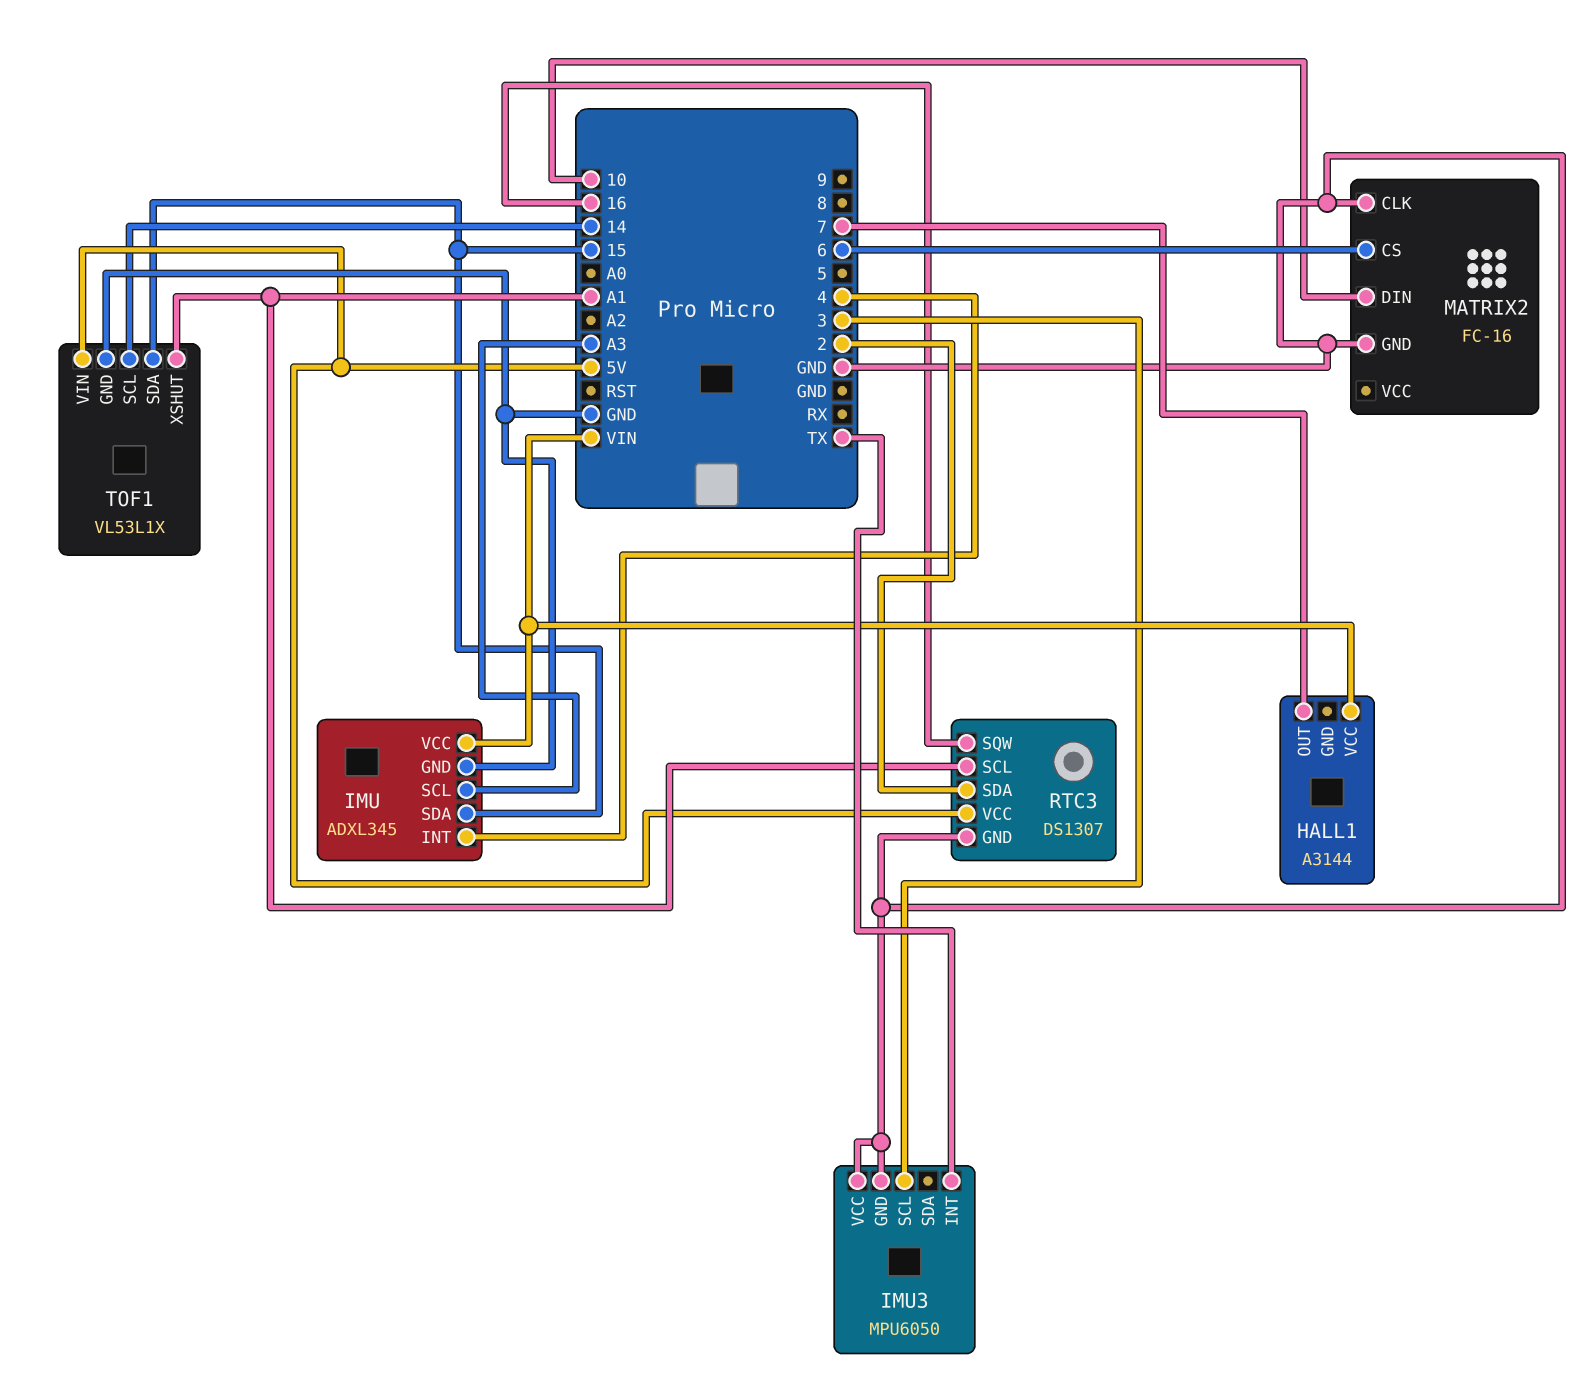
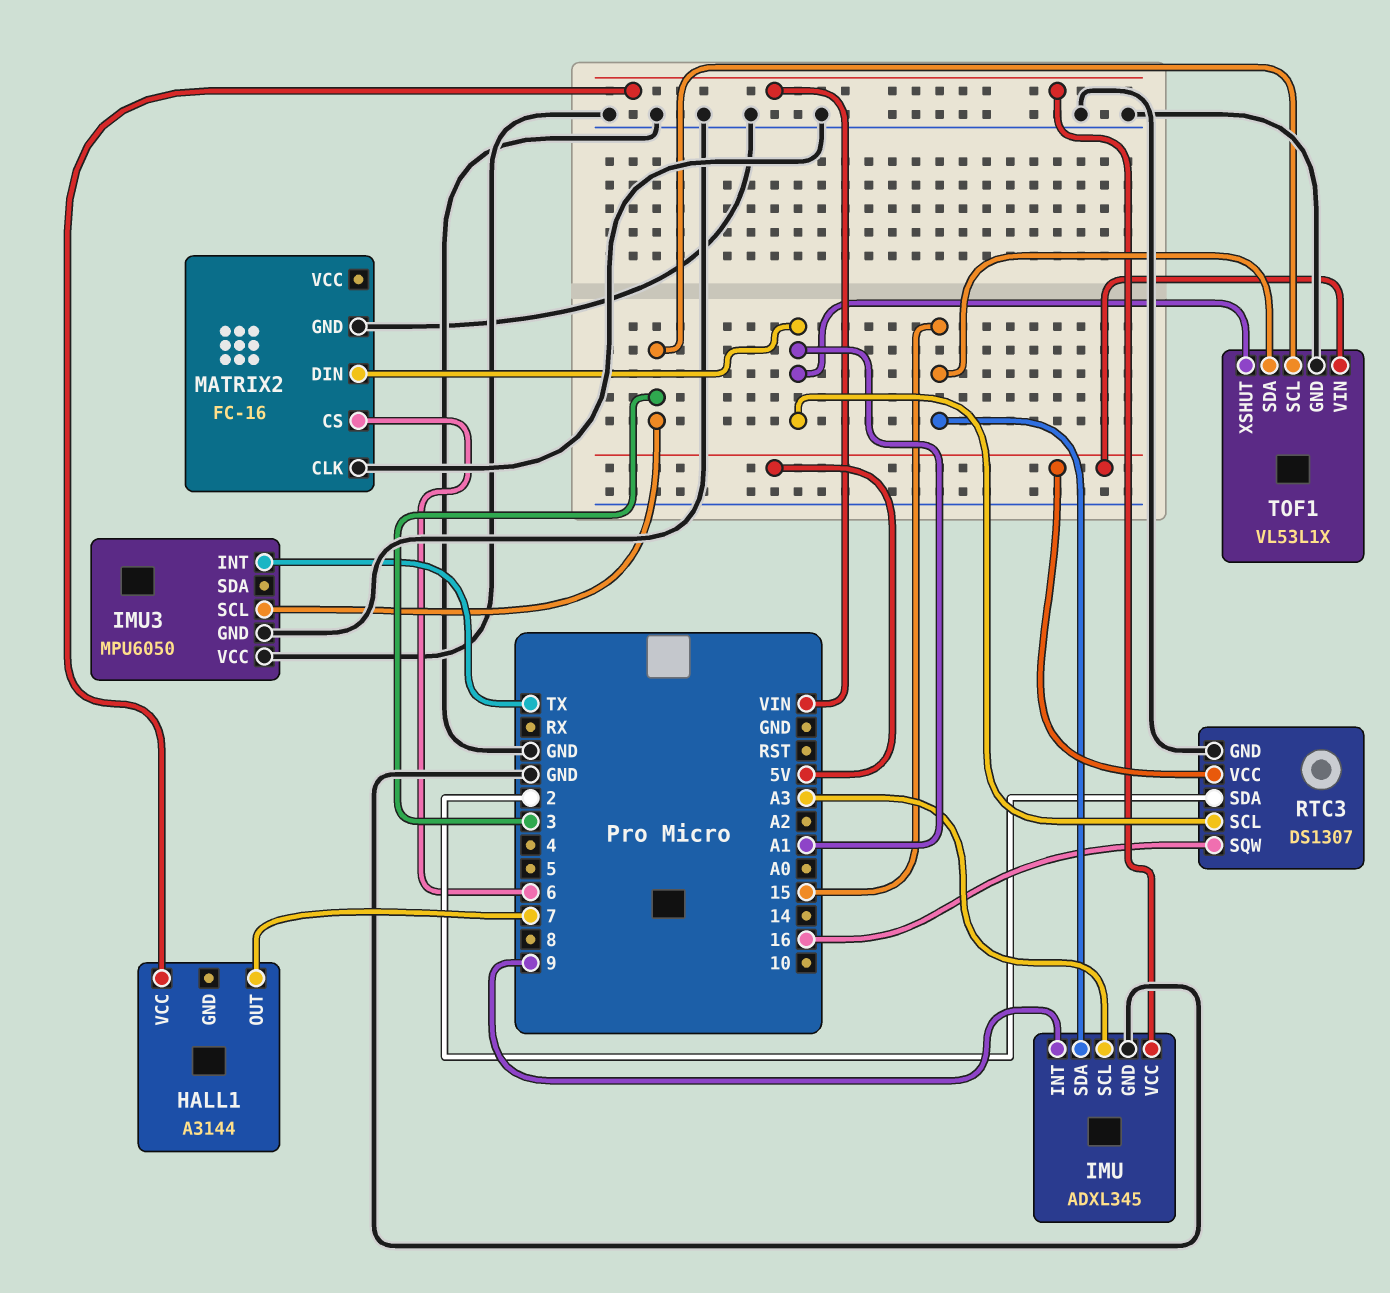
IMU pin INT: 4 -> 9
MATRIX2 pin DIN: 10 -> A1
TOF1 pin SCL: 14 -> 3

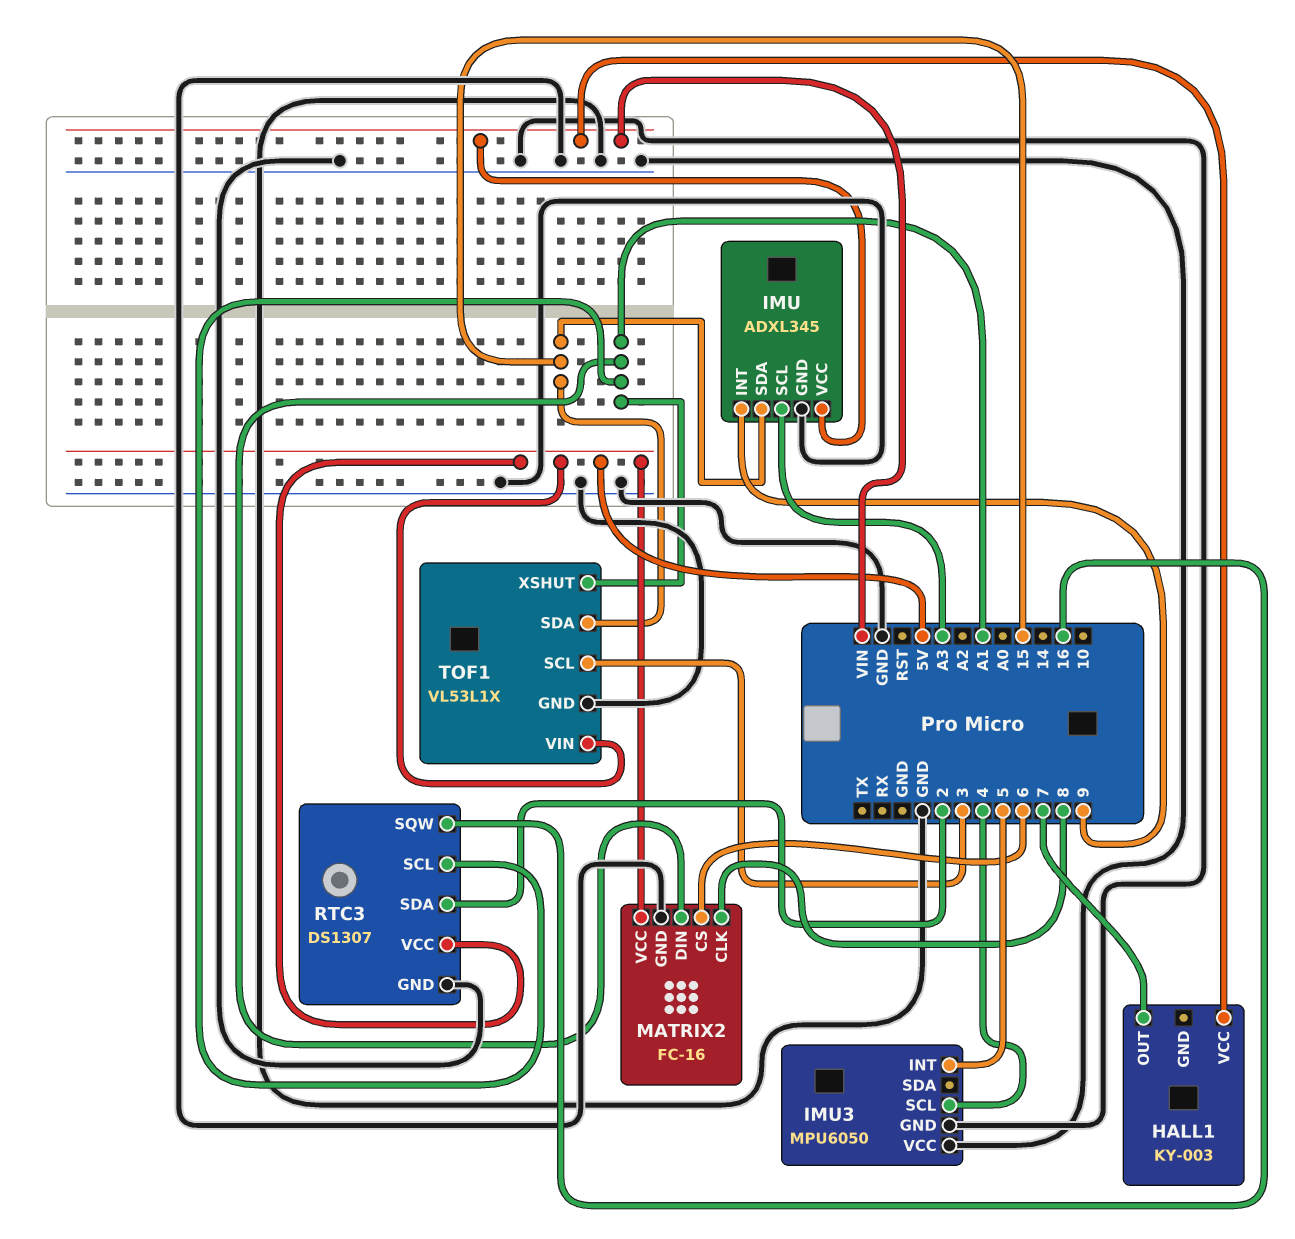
HALL1: A3144 -> KY-003
IMU3 pin INT: TX -> 5
IMU3 pin SCL: 3 -> 4
MATRIX2 pin CLK: GND -> 8
MATRIX2 pin VCC: none -> 5V

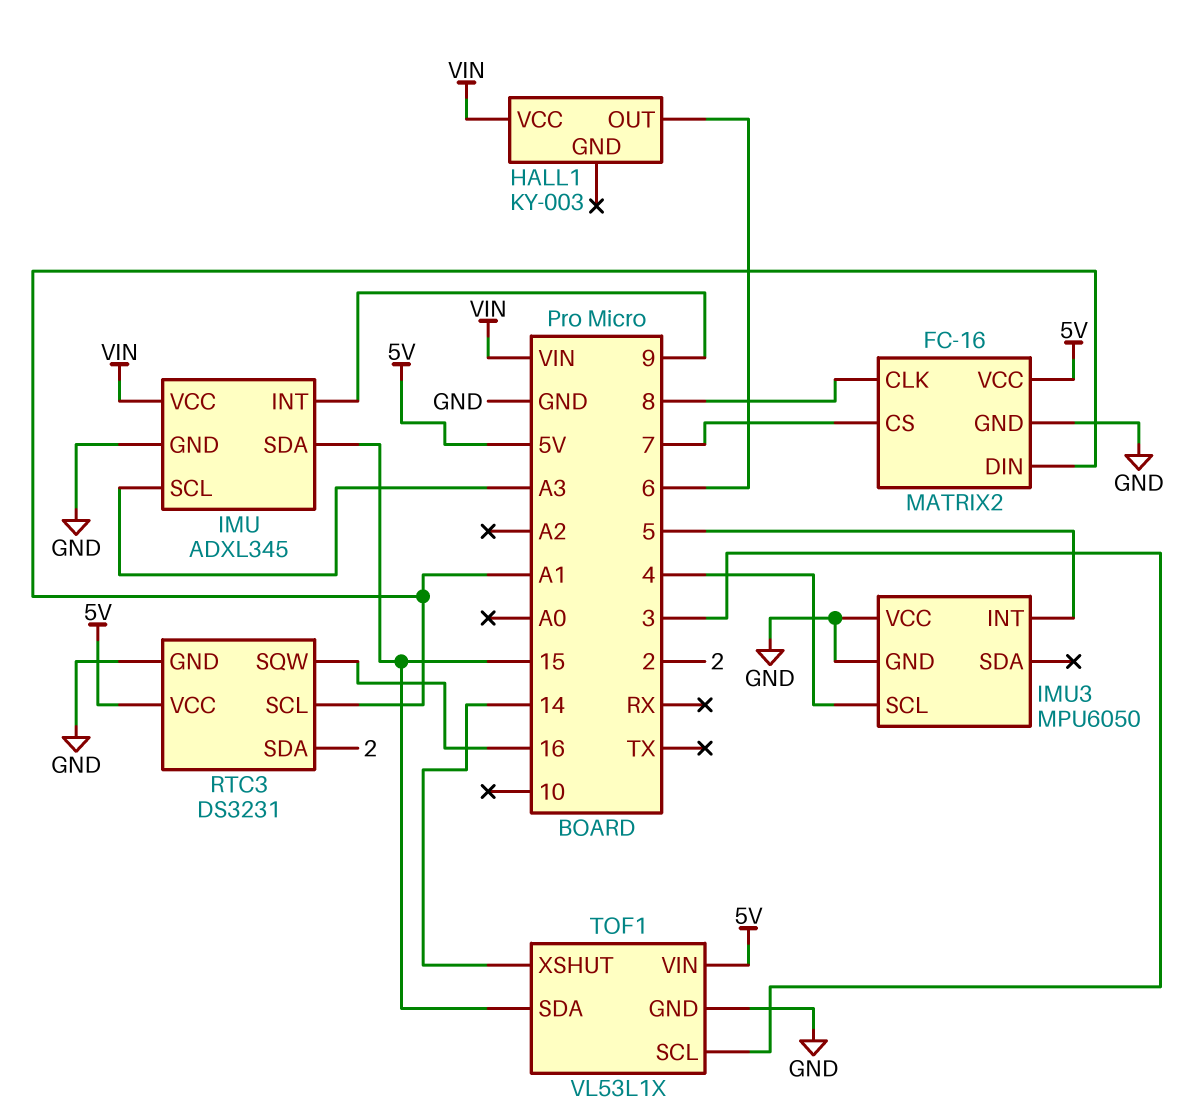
HALL1 pin OUT: 7 -> 6
MATRIX2 pin CS: 6 -> 7
RTC3: DS1307 -> DS3231
TOF1 pin XSHUT: A1 -> 14

